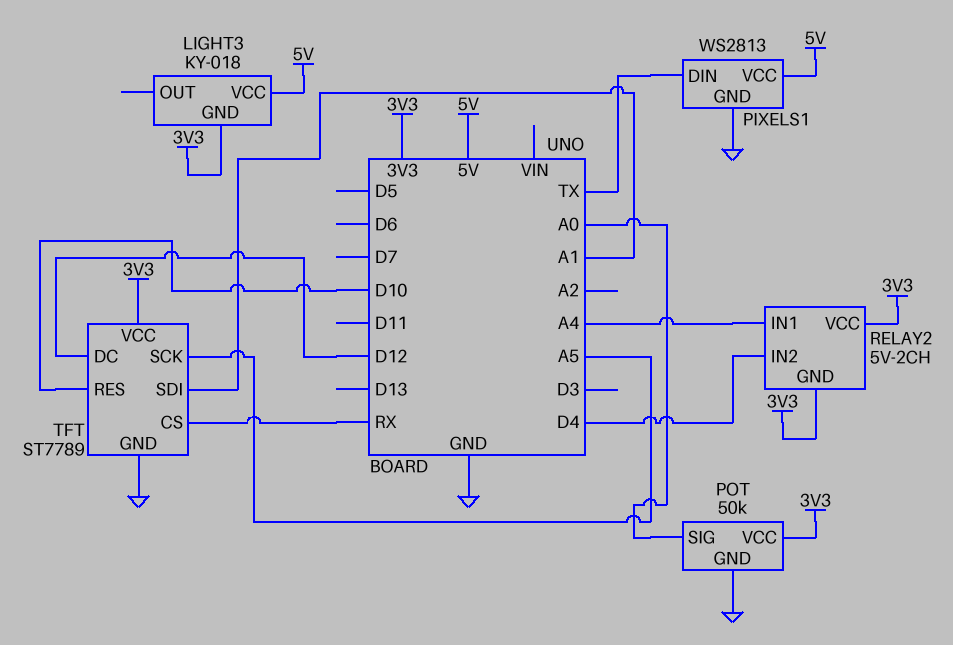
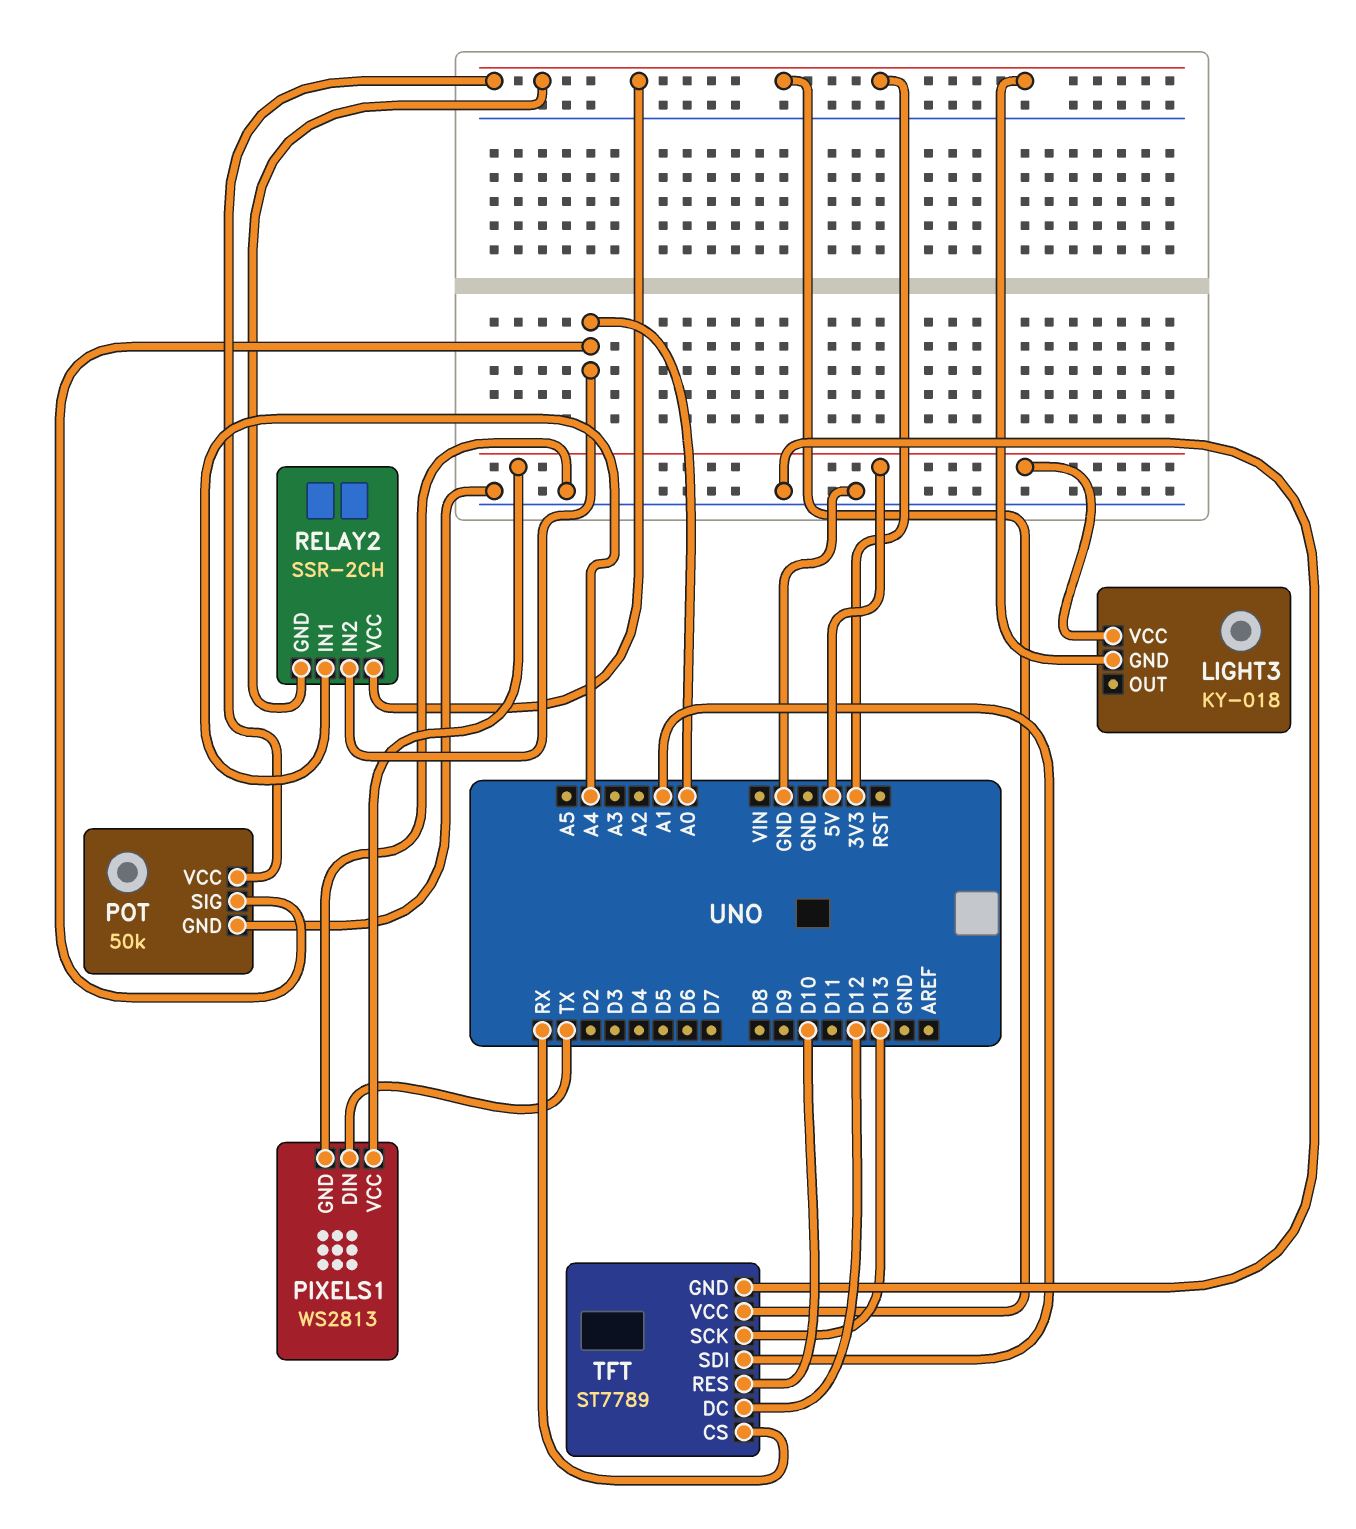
RELAY2: 5V-2CH -> SSR-2CH
RELAY2 pin IN2: D4 -> A0
TFT pin SCK: A5 -> D13

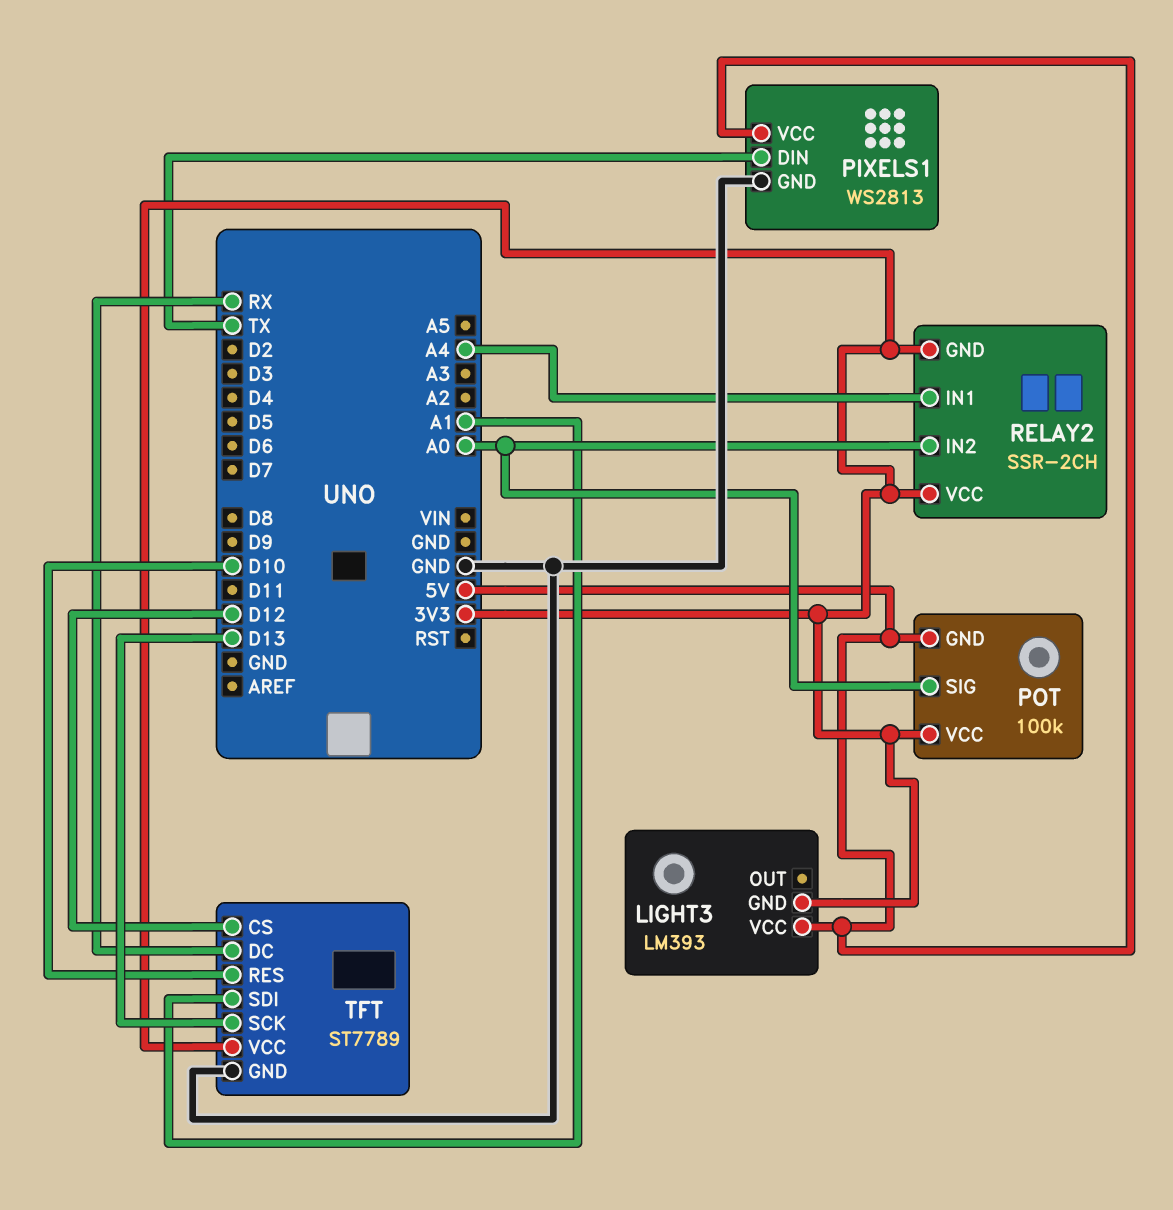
LIGHT3: KY-018 -> LM393
POT: 50k -> 100k
POT pin GND: GND -> 5V
TFT pin CS: RX -> D12
TFT pin DC: D12 -> RX

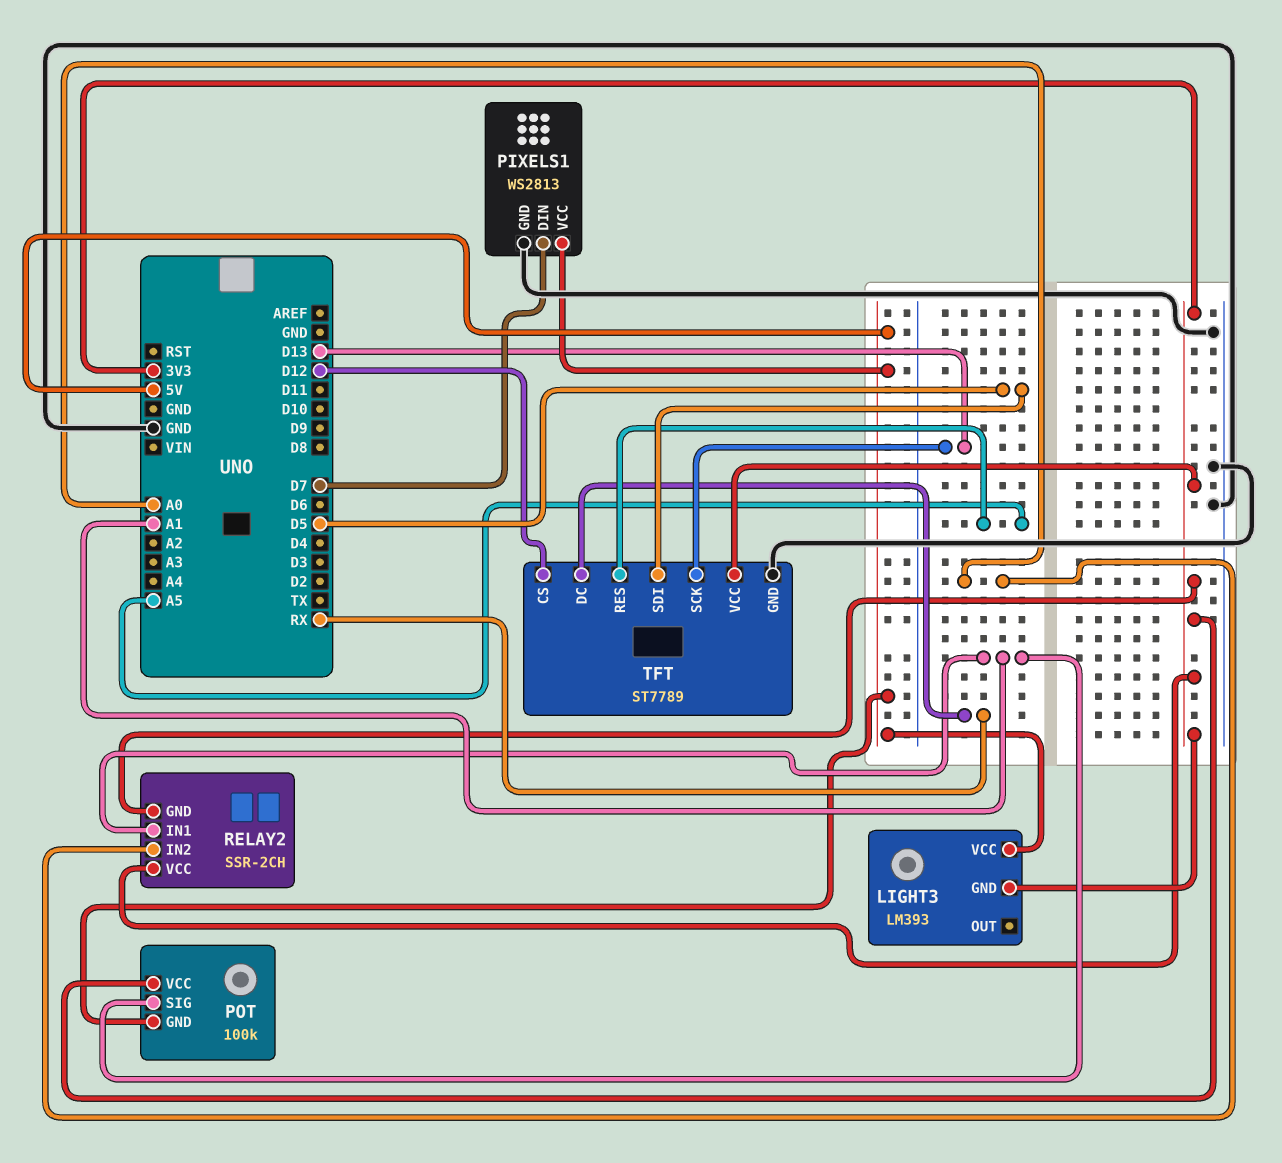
PIXELS1 pin DIN: TX -> D7
POT pin SIG: A0 -> A1
RELAY2 pin IN1: A4 -> A1
TFT pin RES: D10 -> A5
TFT pin SDI: A1 -> D5

